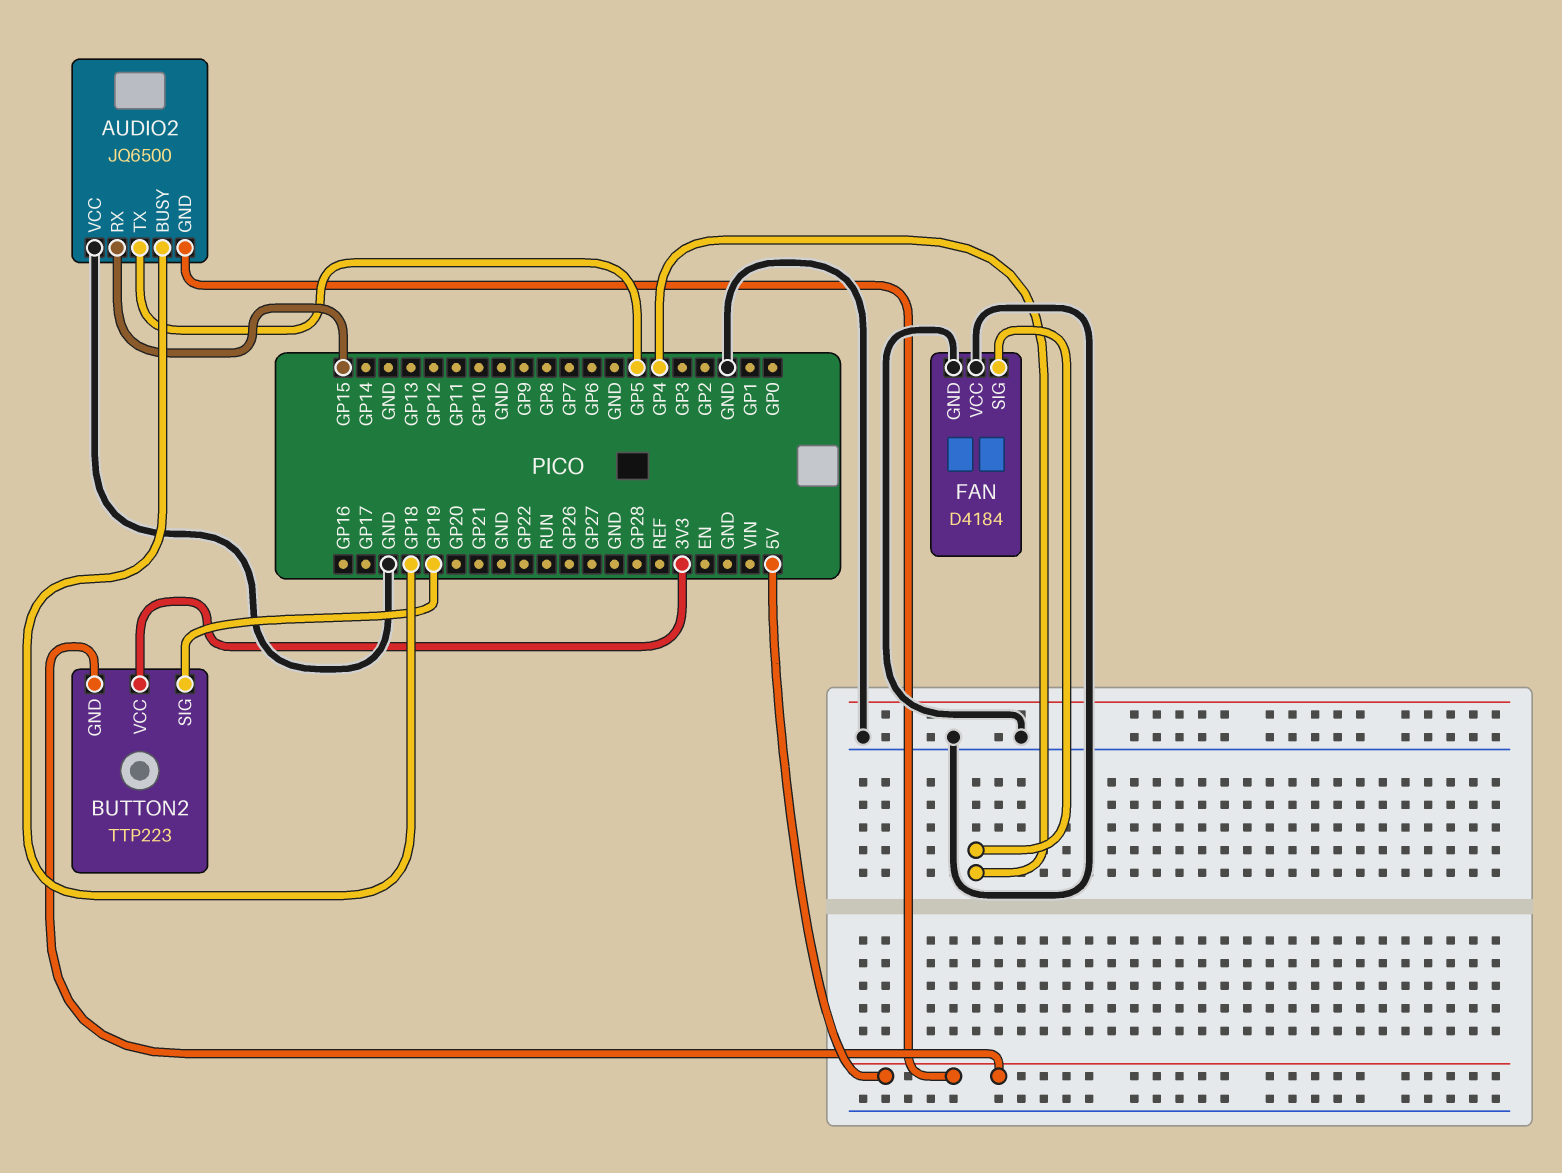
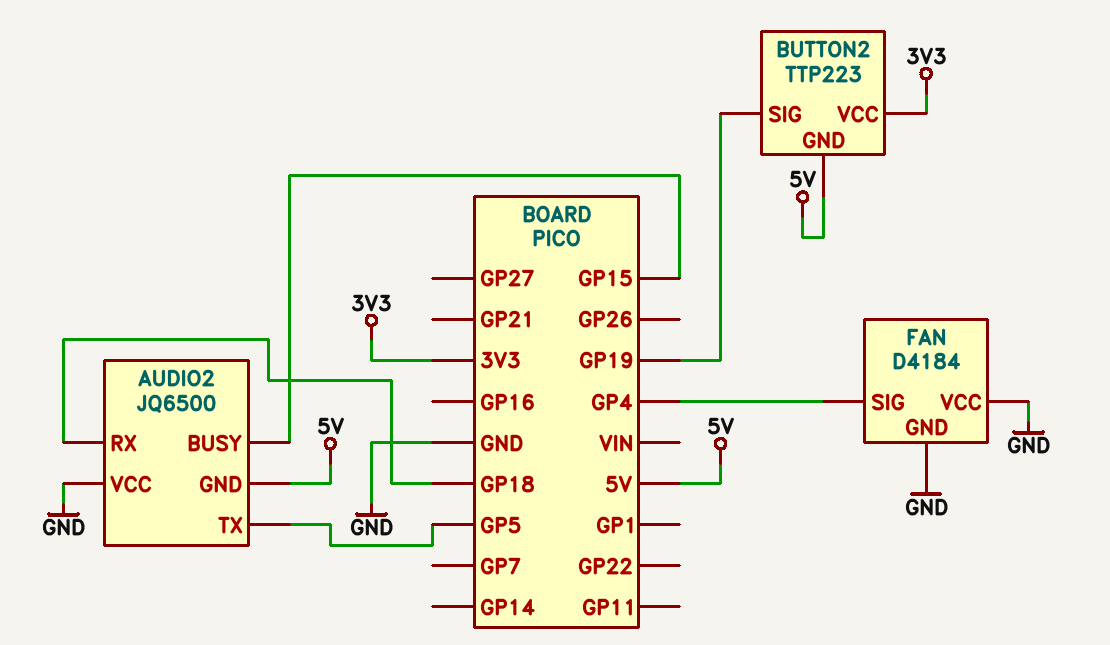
AUDIO2 pin BUSY: GP18 -> GP15
AUDIO2 pin RX: GP15 -> GP18

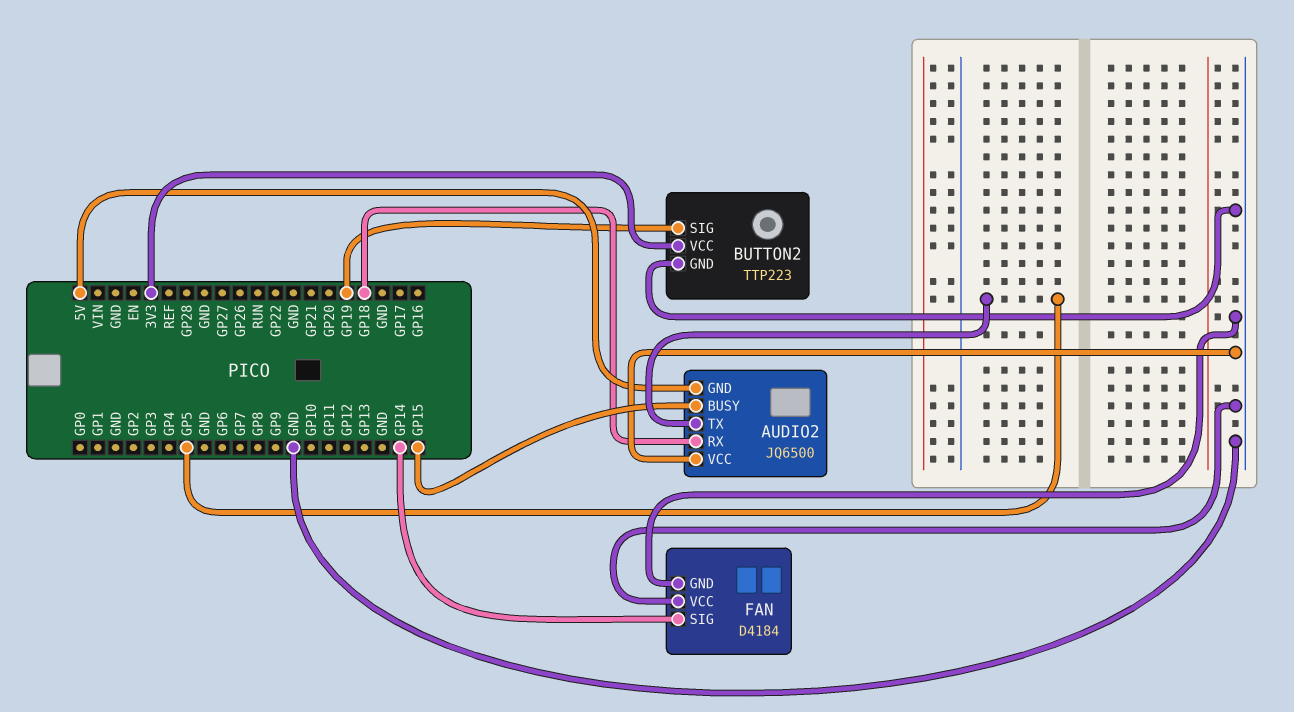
BUTTON2 pin GND: 5V -> GND
FAN pin SIG: GP4 -> GP14

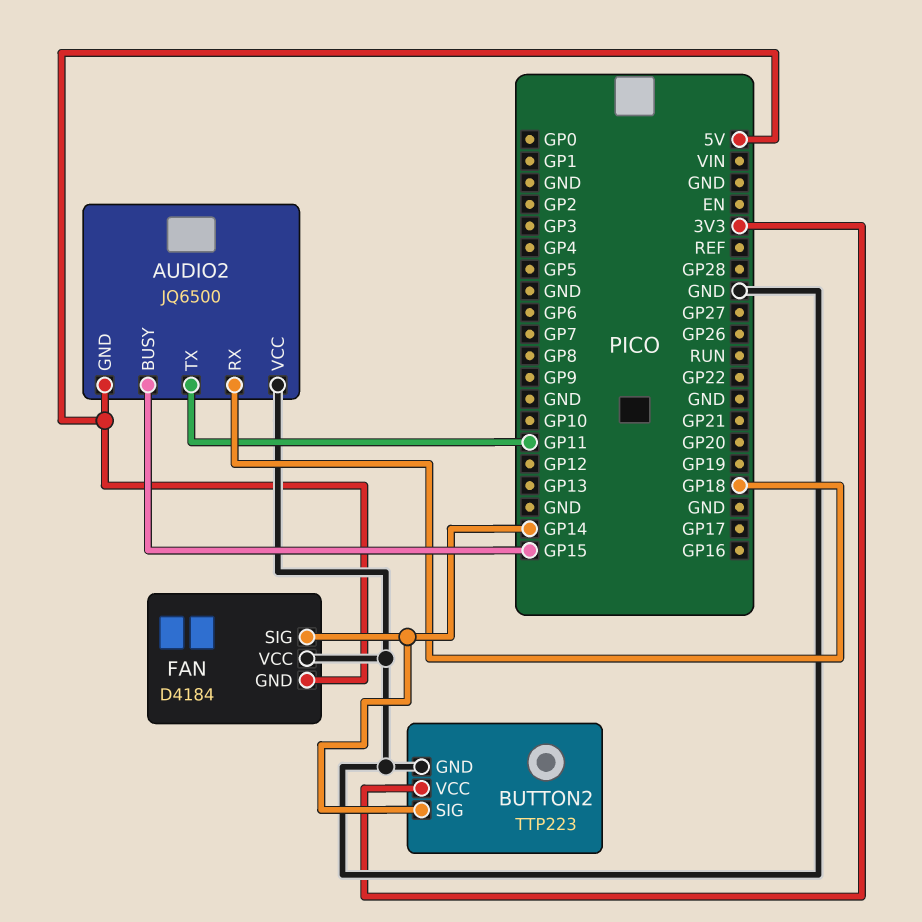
AUDIO2 pin TX: GP5 -> GP11
BUTTON2 pin SIG: GP19 -> GP14
FAN pin GND: GND -> 5V

